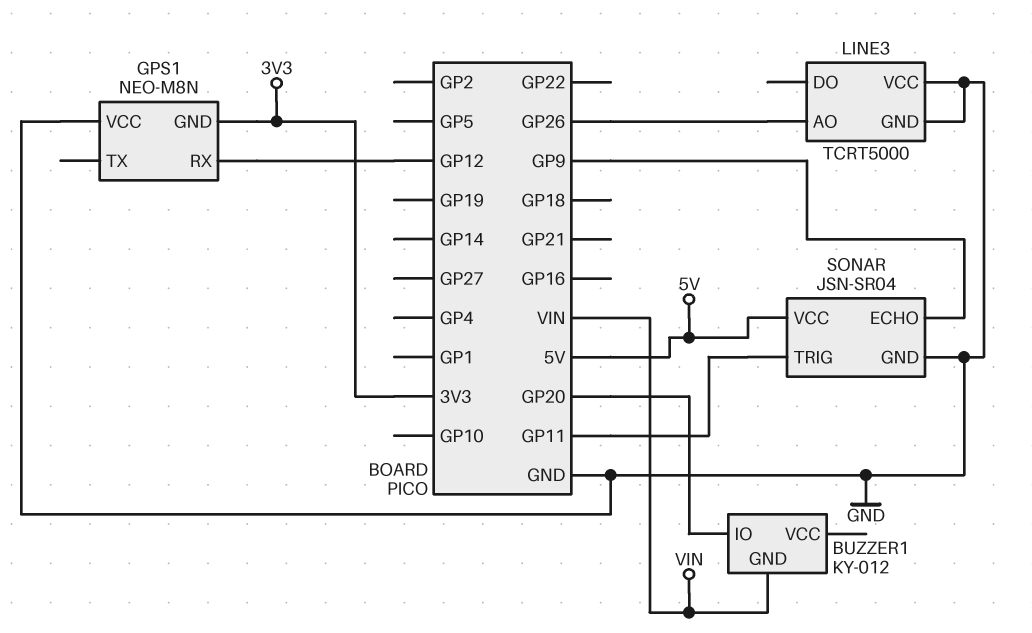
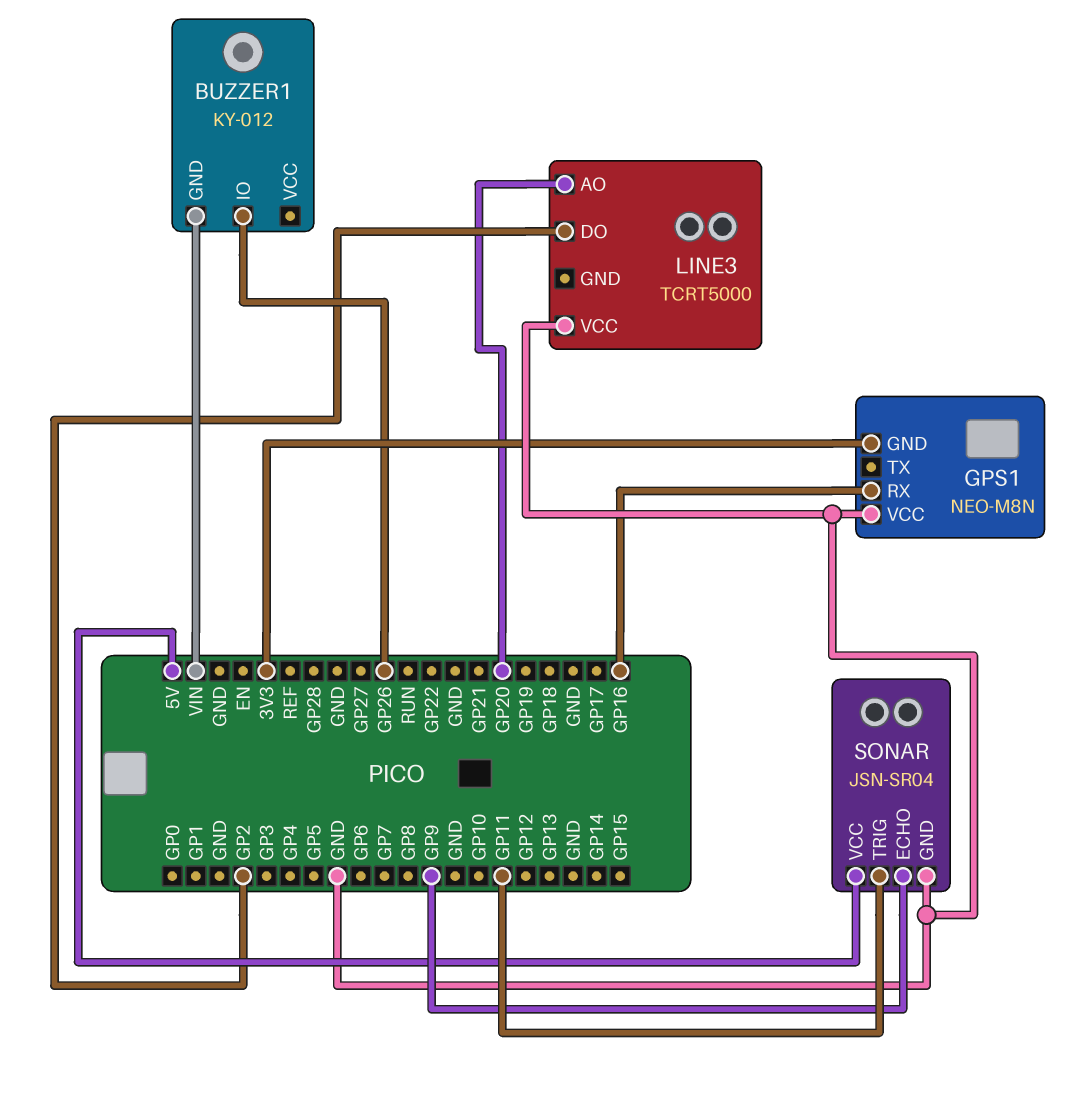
BUZZER1 pin IO: GP20 -> GP26
GPS1 pin RX: GP12 -> GP16
LINE3 pin AO: GP26 -> GP20
LINE3 pin DO: none -> GP2
LINE3 pin GND: GND -> none

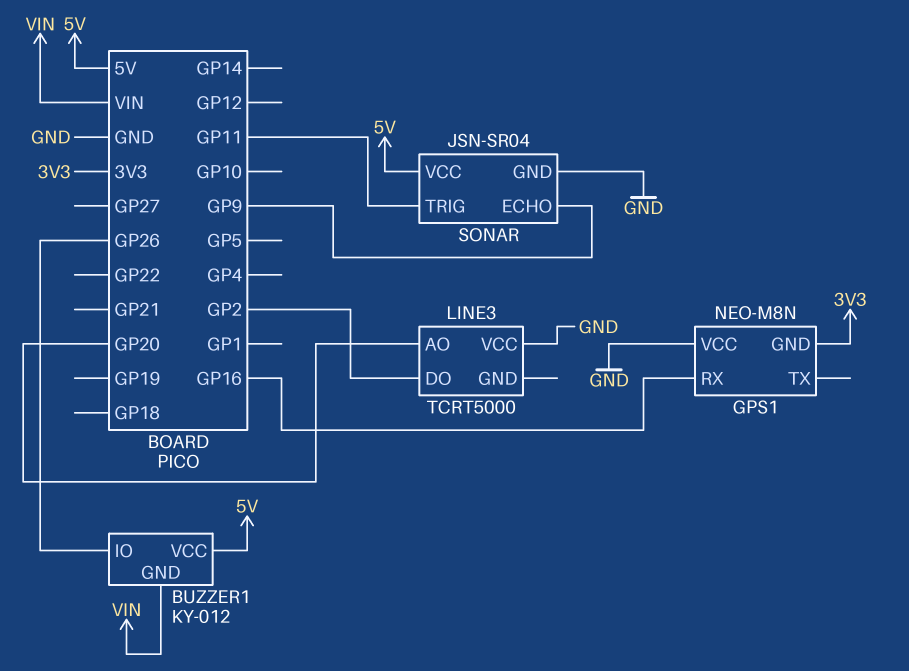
BUZZER1 pin VCC: none -> 5V

